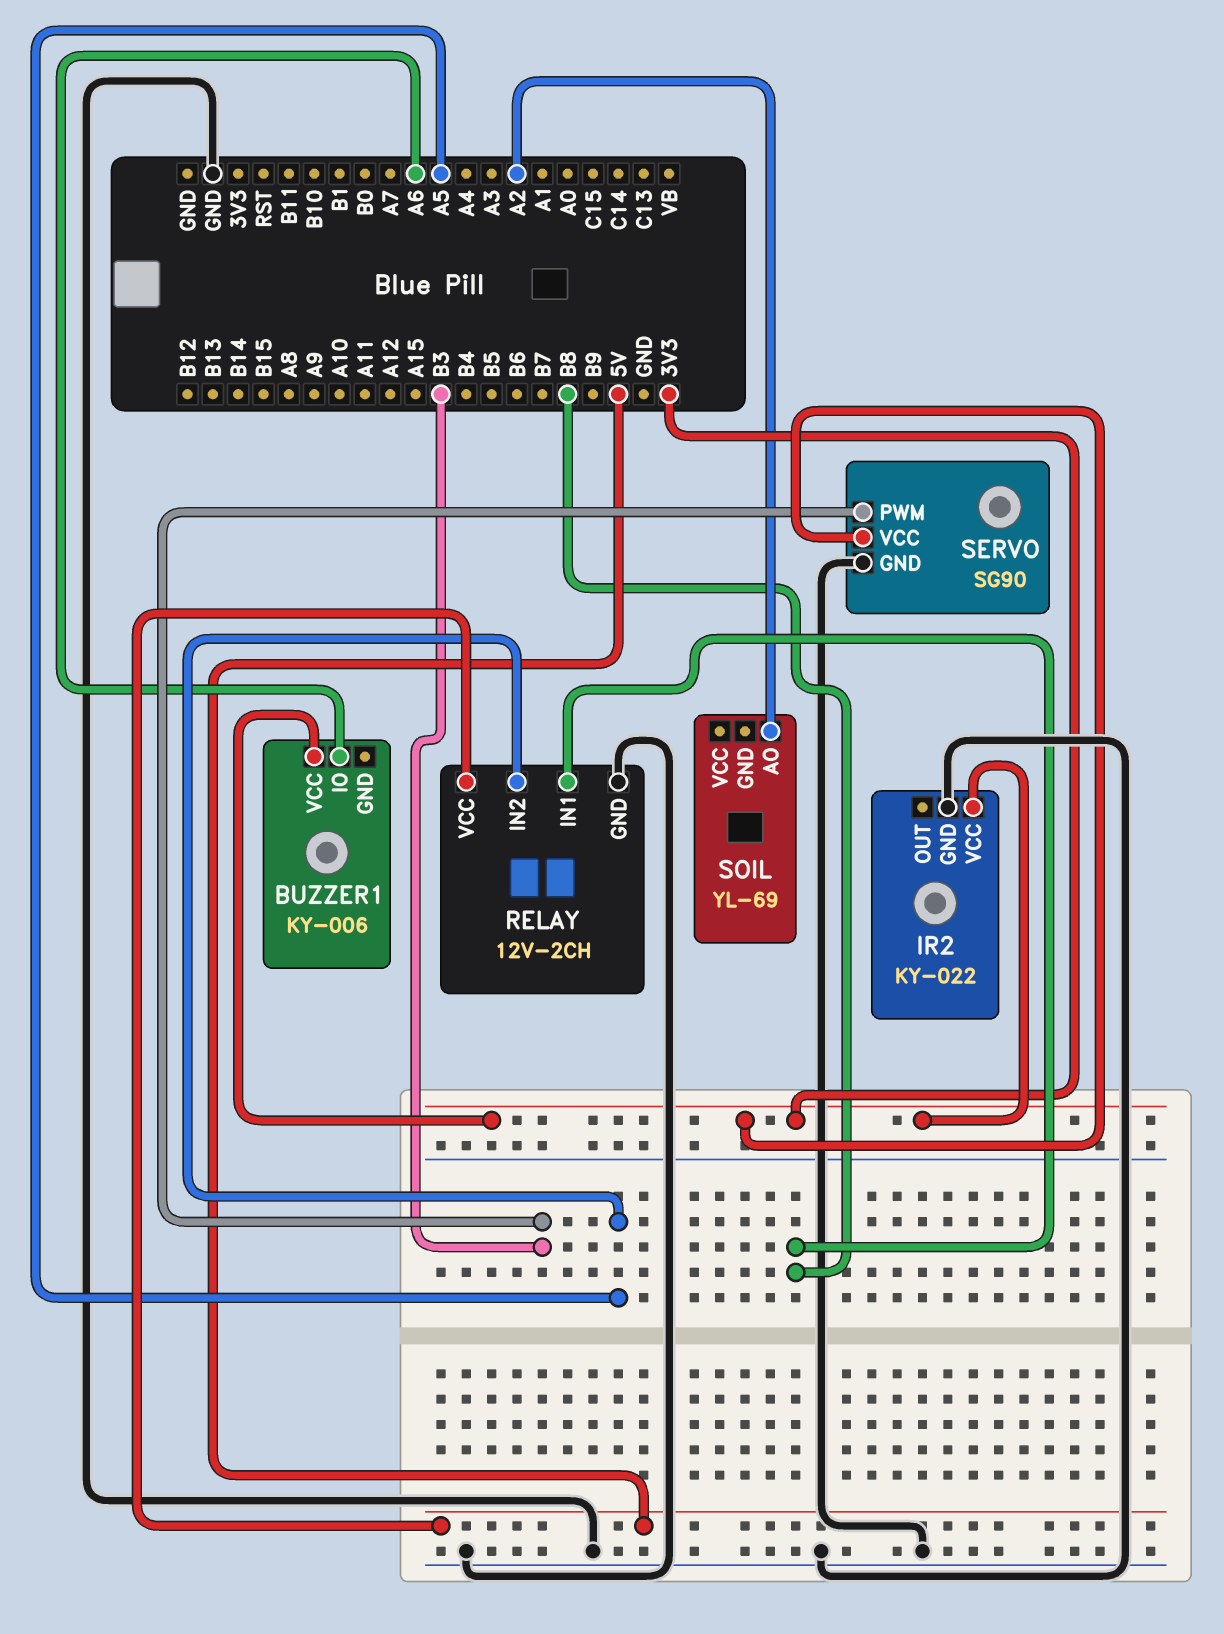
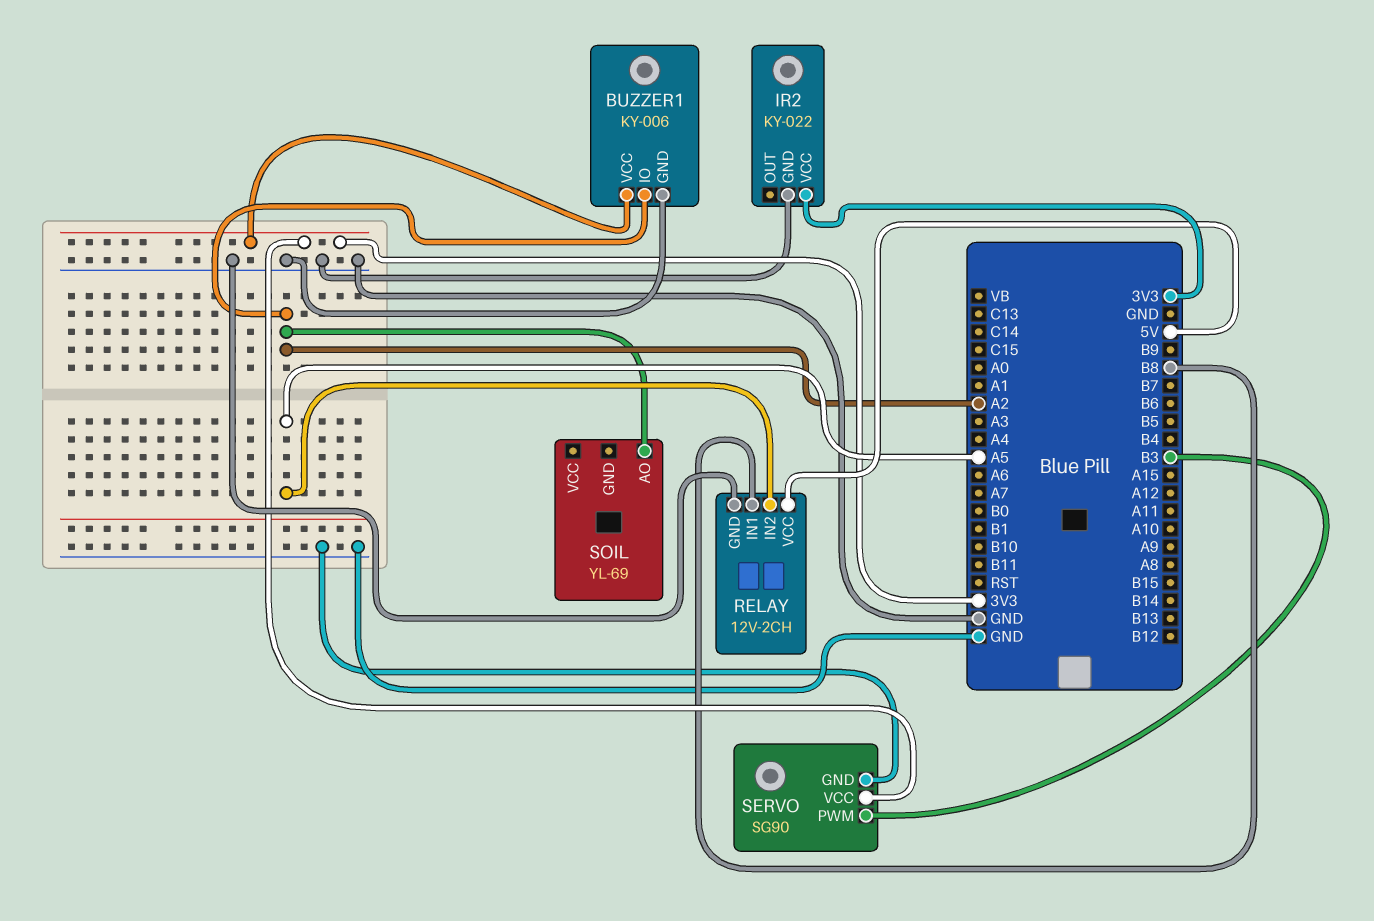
BUZZER1 pin GND: none -> GND
BUZZER1 pin IO: A6 -> A2

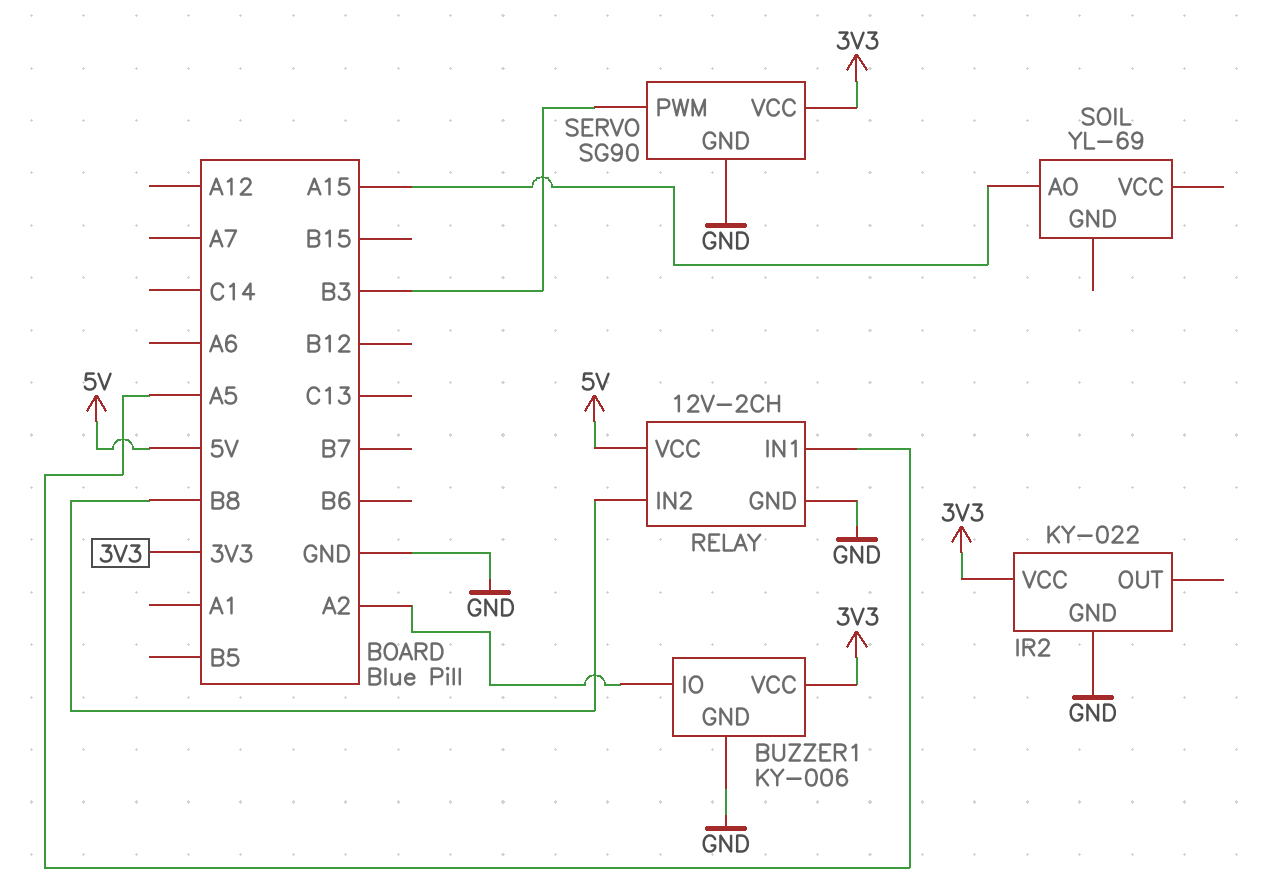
RELAY pin IN1: B8 -> A5
RELAY pin IN2: A5 -> B8
SOIL pin AO: A2 -> A15

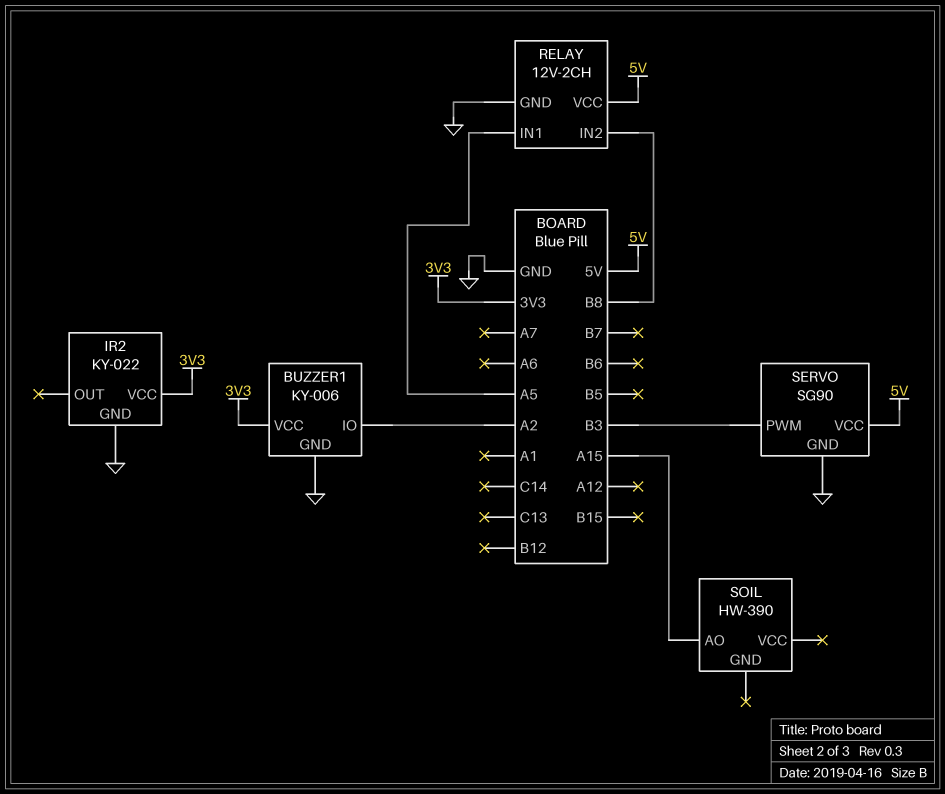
SERVO pin VCC: 3V3 -> 5V
SOIL: YL-69 -> HW-390

